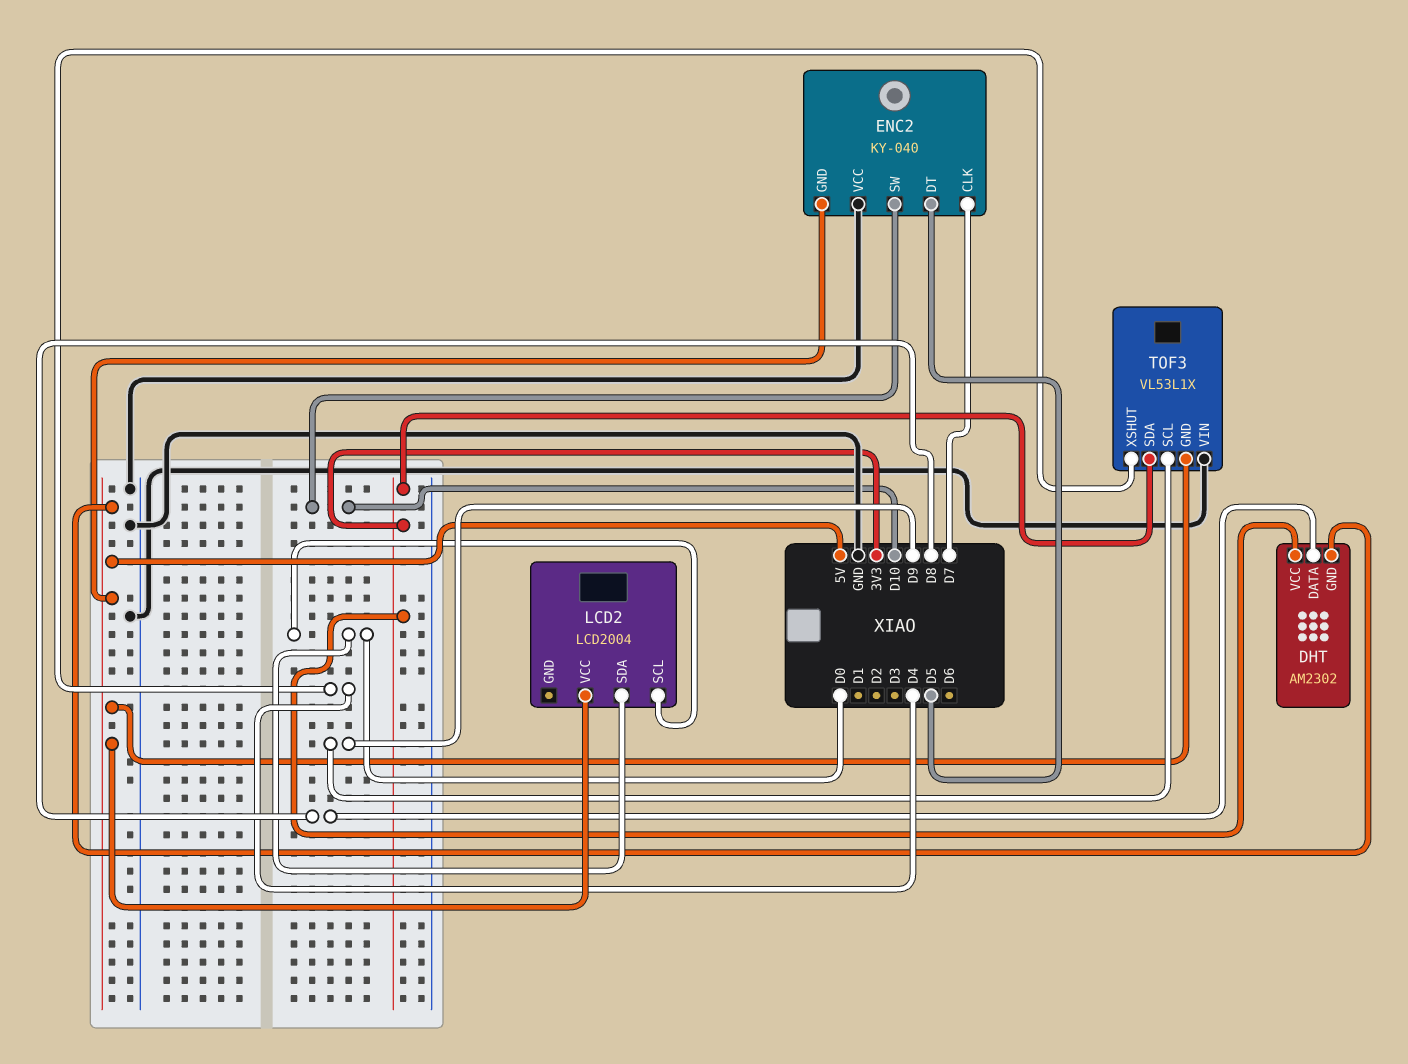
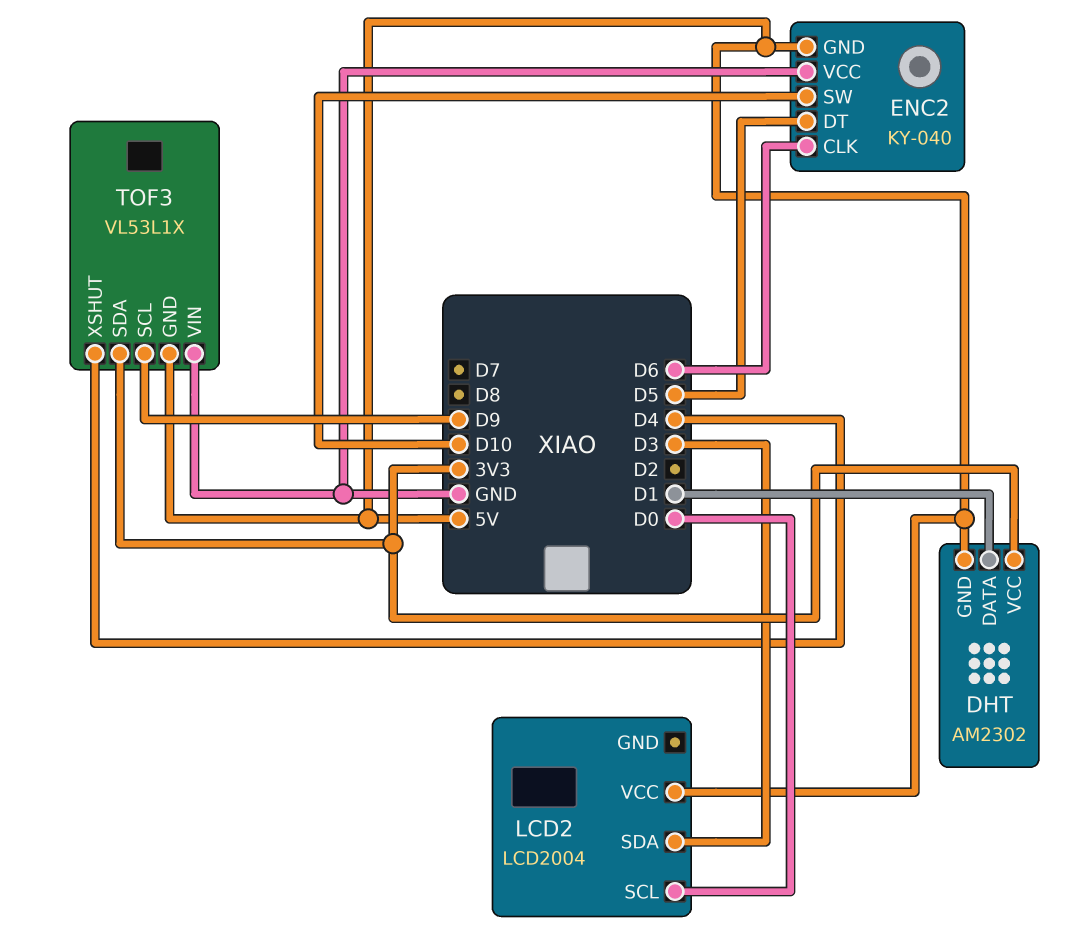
DHT pin DATA: D8 -> D1
ENC2 pin CLK: D7 -> D6
LCD2 pin SDA: D0 -> D3

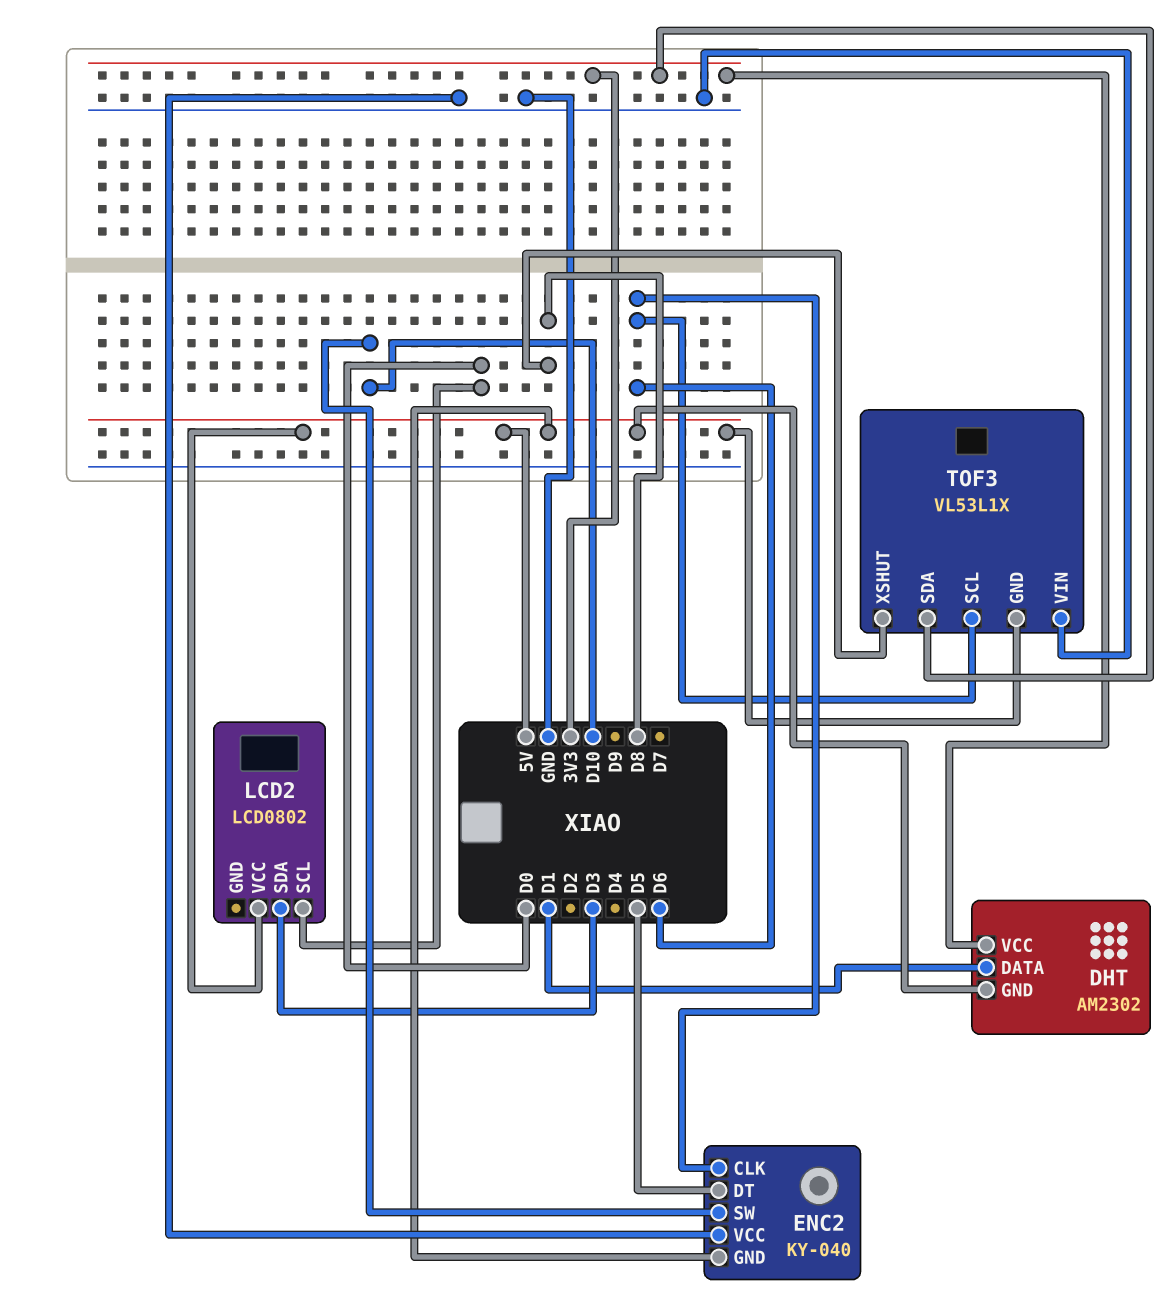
LCD2: LCD2004 -> LCD0802
TOF3 pin SCL: D9 -> D6
TOF3 pin XSHUT: D4 -> D8

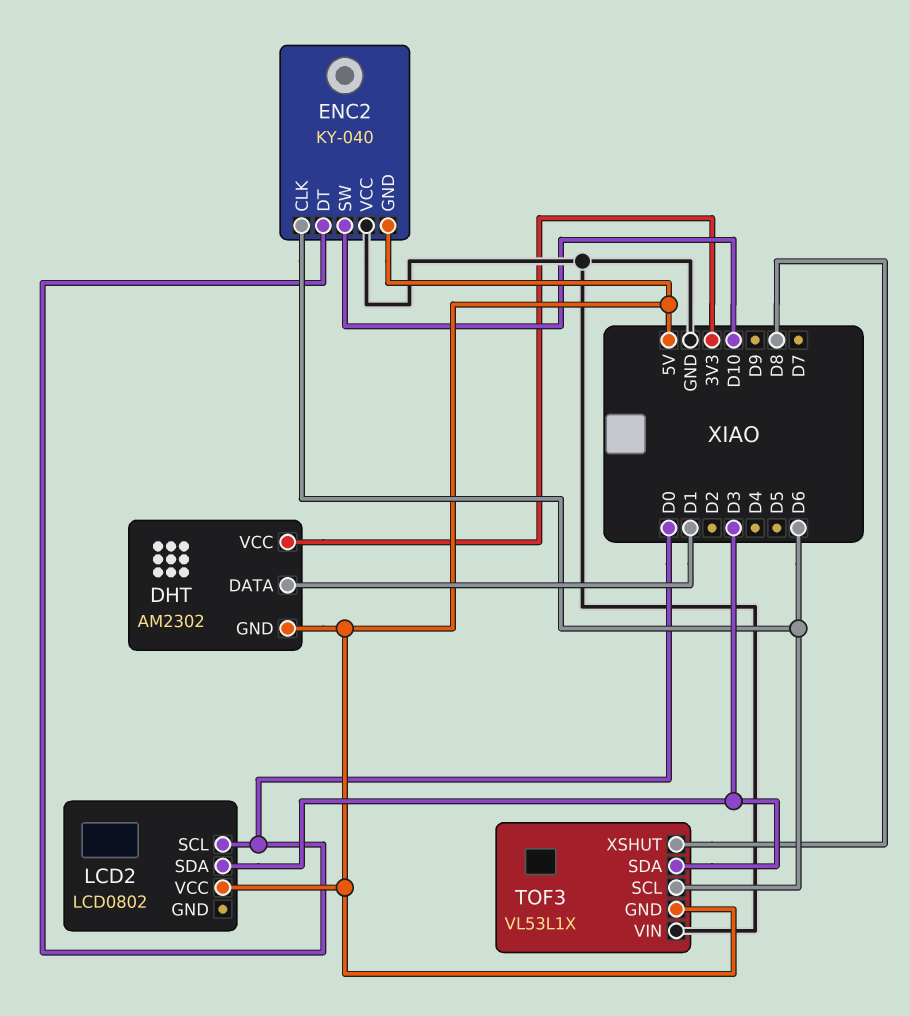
ENC2 pin DT: D5 -> D0
TOF3 pin SDA: 3V3 -> D3

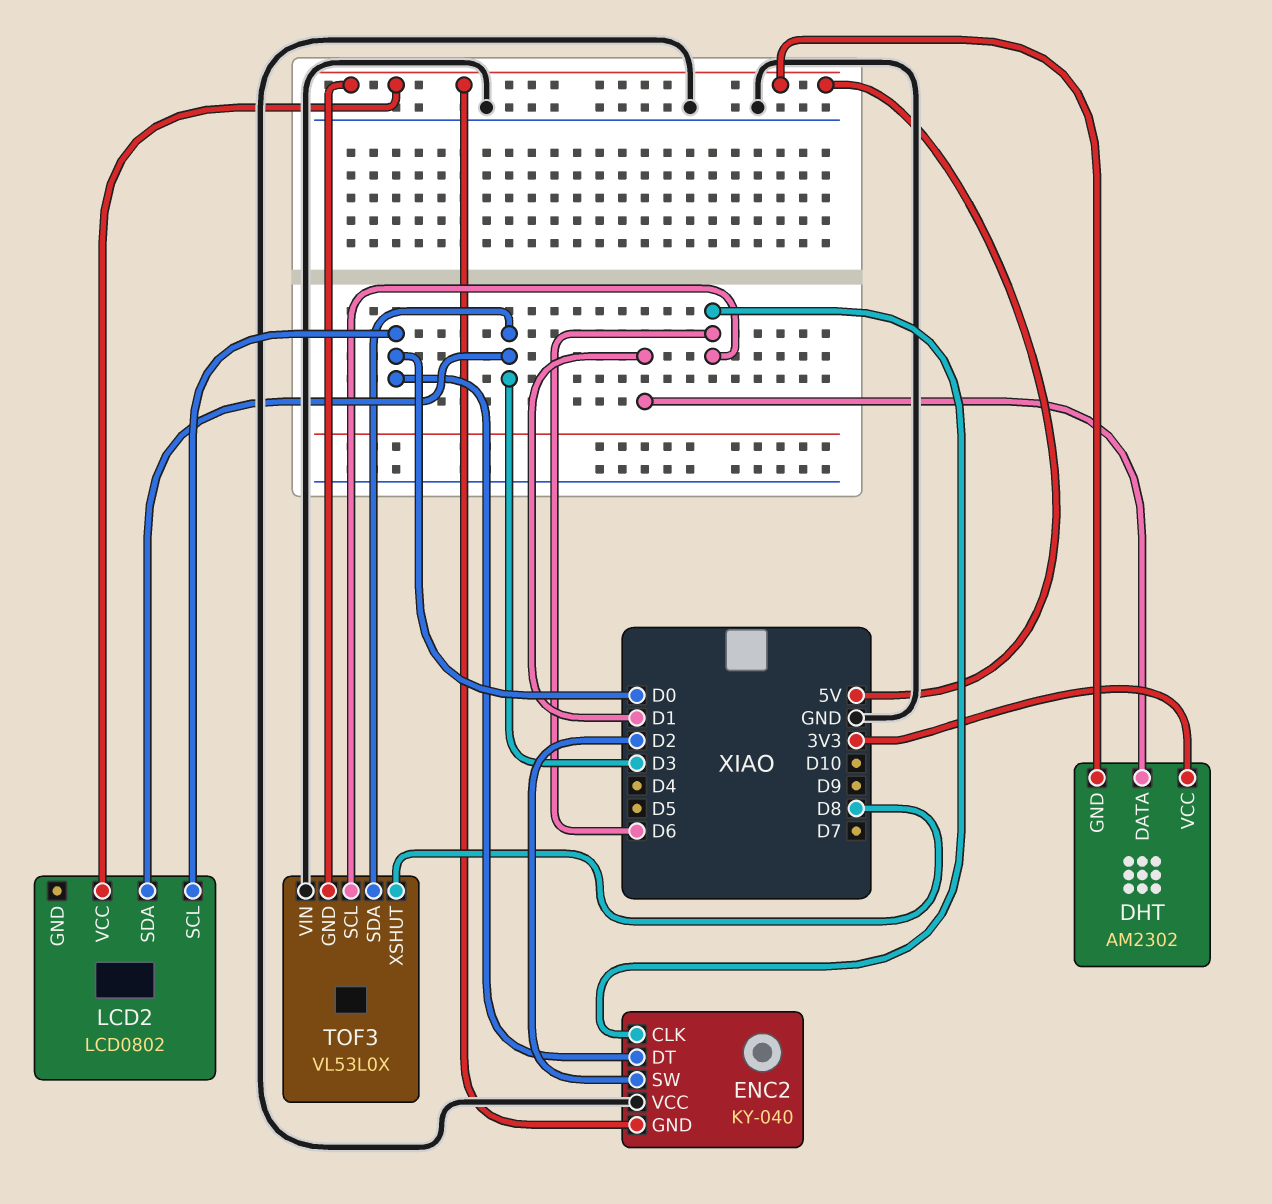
ENC2 pin SW: D10 -> D2
TOF3: VL53L1X -> VL53L0X

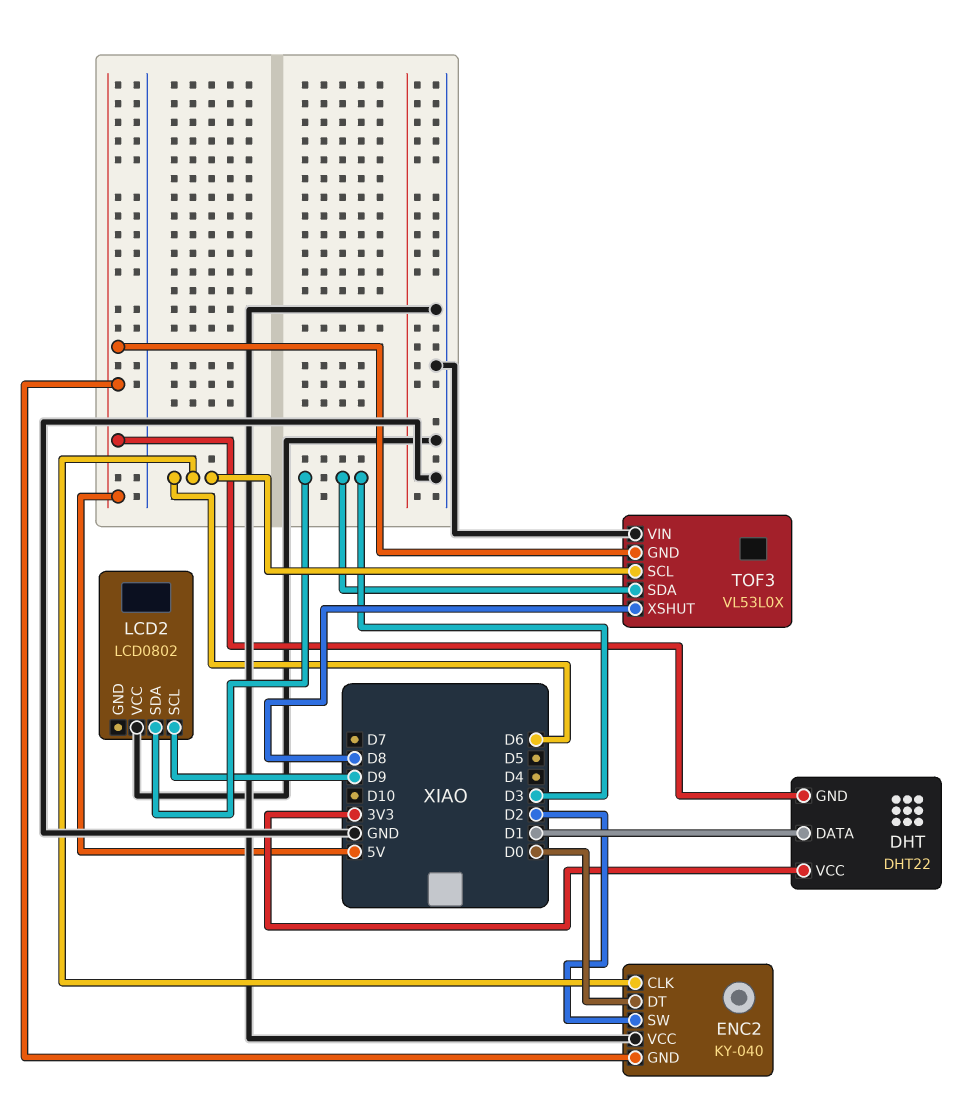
DHT: AM2302 -> DHT22
LCD2 pin SCL: D0 -> D9
LCD2 pin VCC: 5V -> GND

